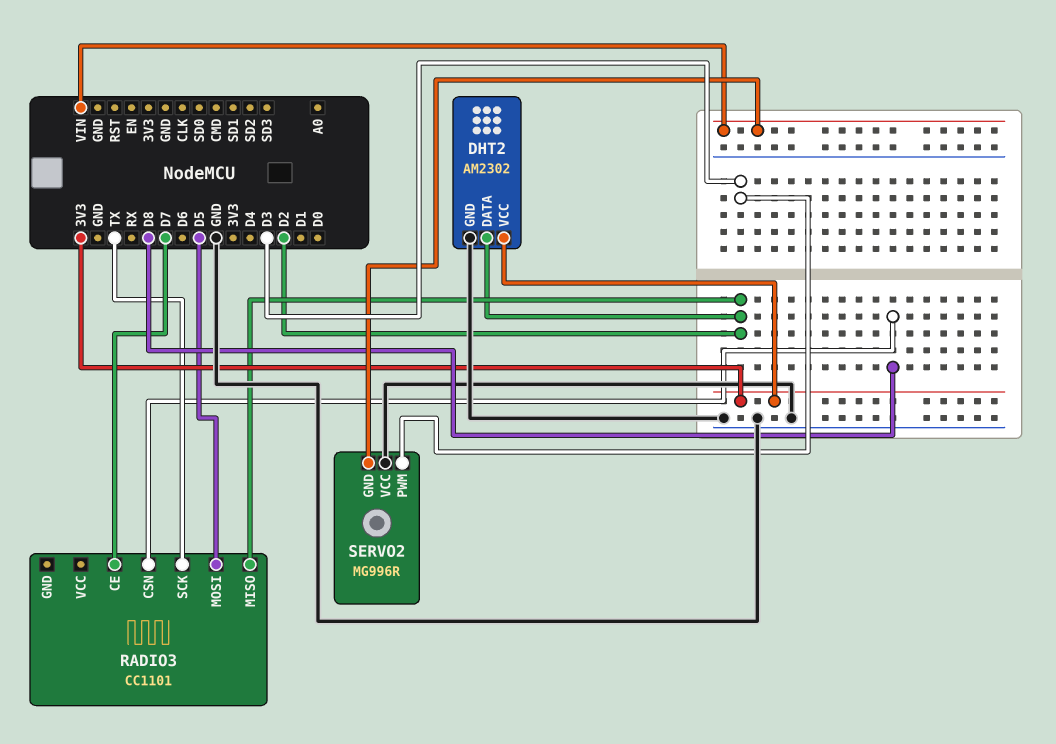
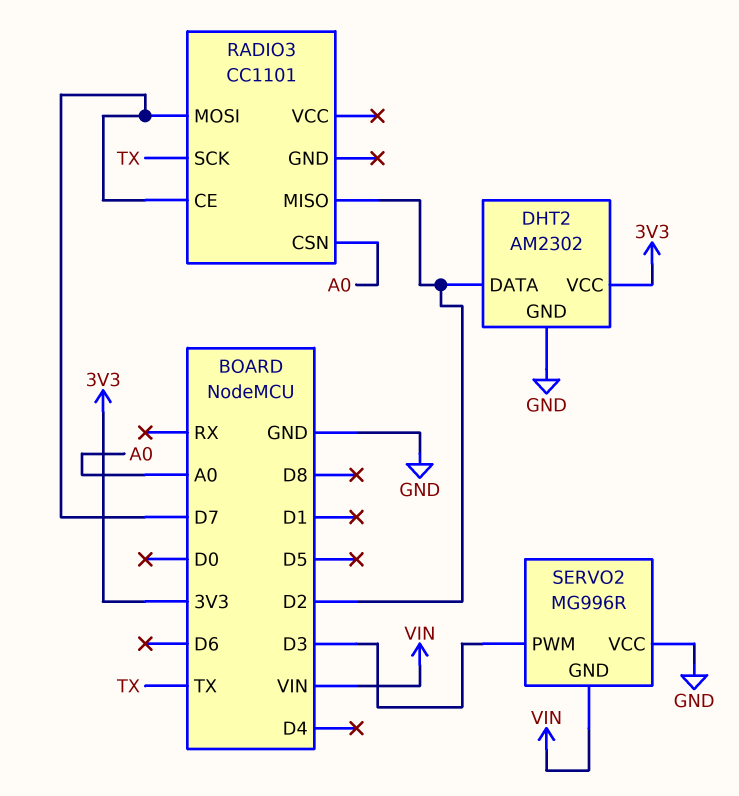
RADIO3 pin CSN: D8 -> A0
RADIO3 pin MOSI: D5 -> D7

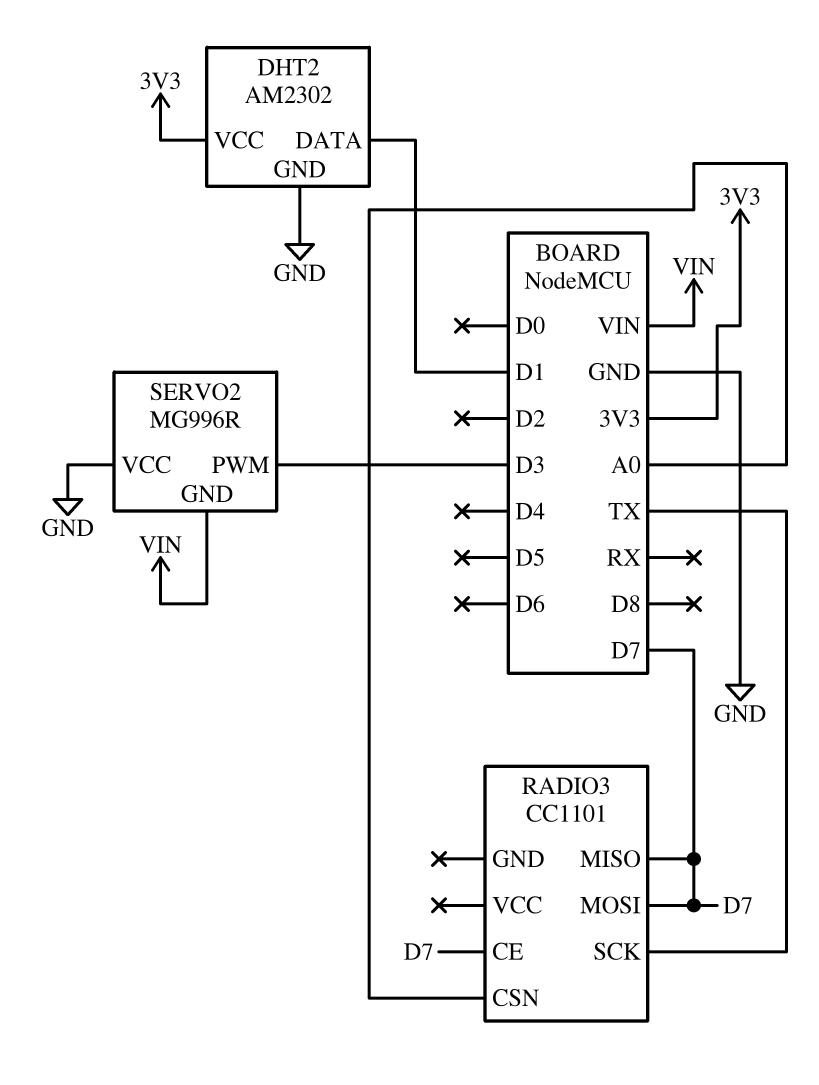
DHT2 pin DATA: D2 -> D1
RADIO3 pin MISO: D2 -> D7

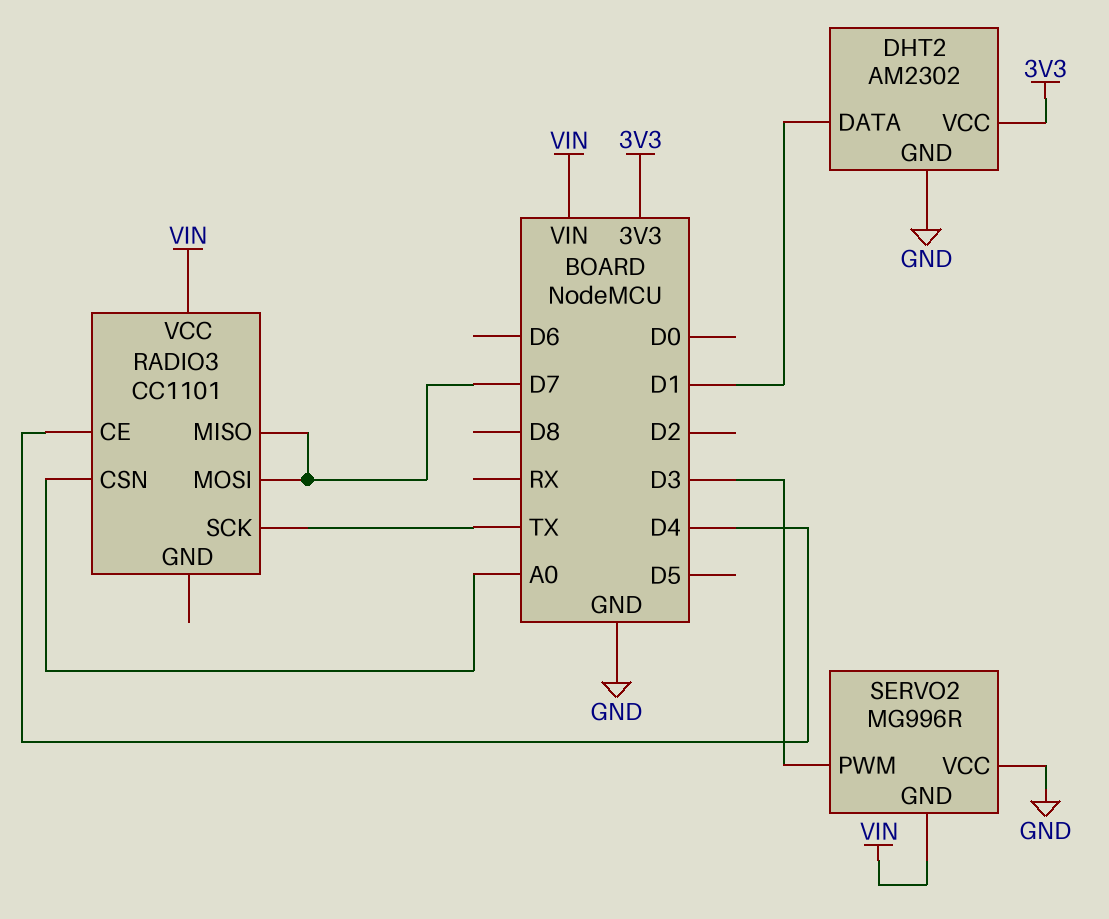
RADIO3 pin CE: D7 -> D4
RADIO3 pin VCC: none -> VIN

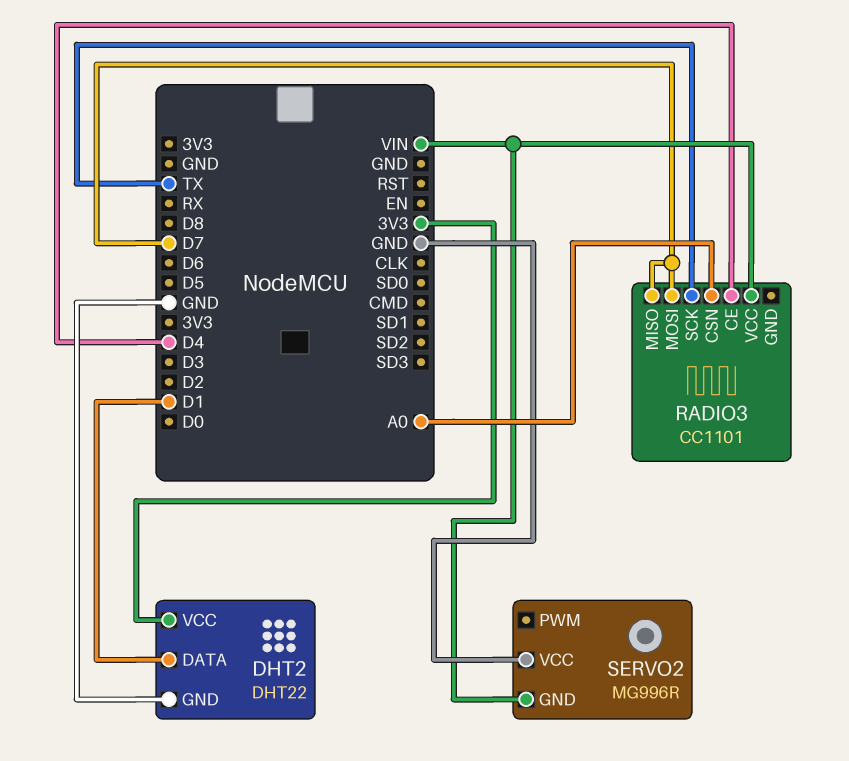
DHT2: AM2302 -> DHT22
SERVO2 pin PWM: D3 -> none

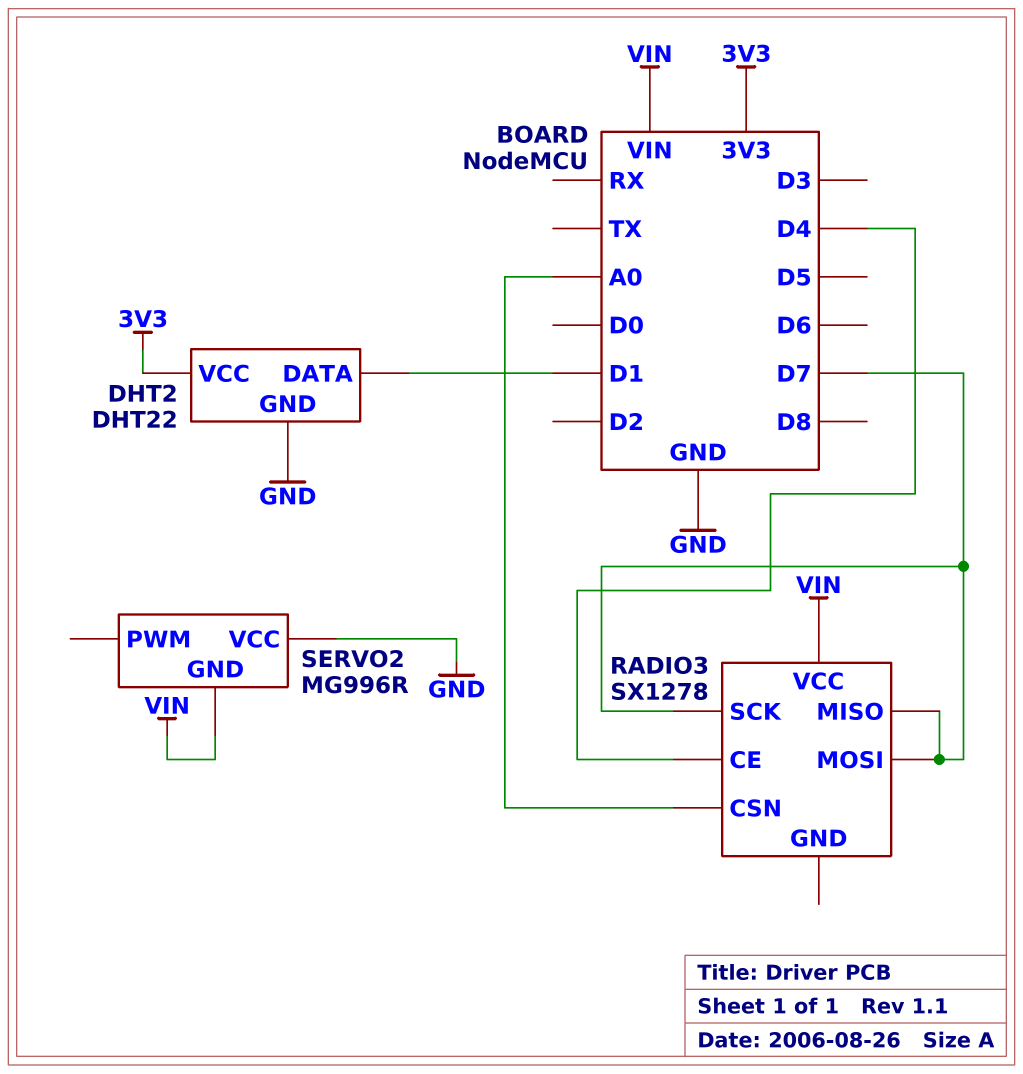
RADIO3: CC1101 -> SX1278
RADIO3 pin SCK: TX -> D7

